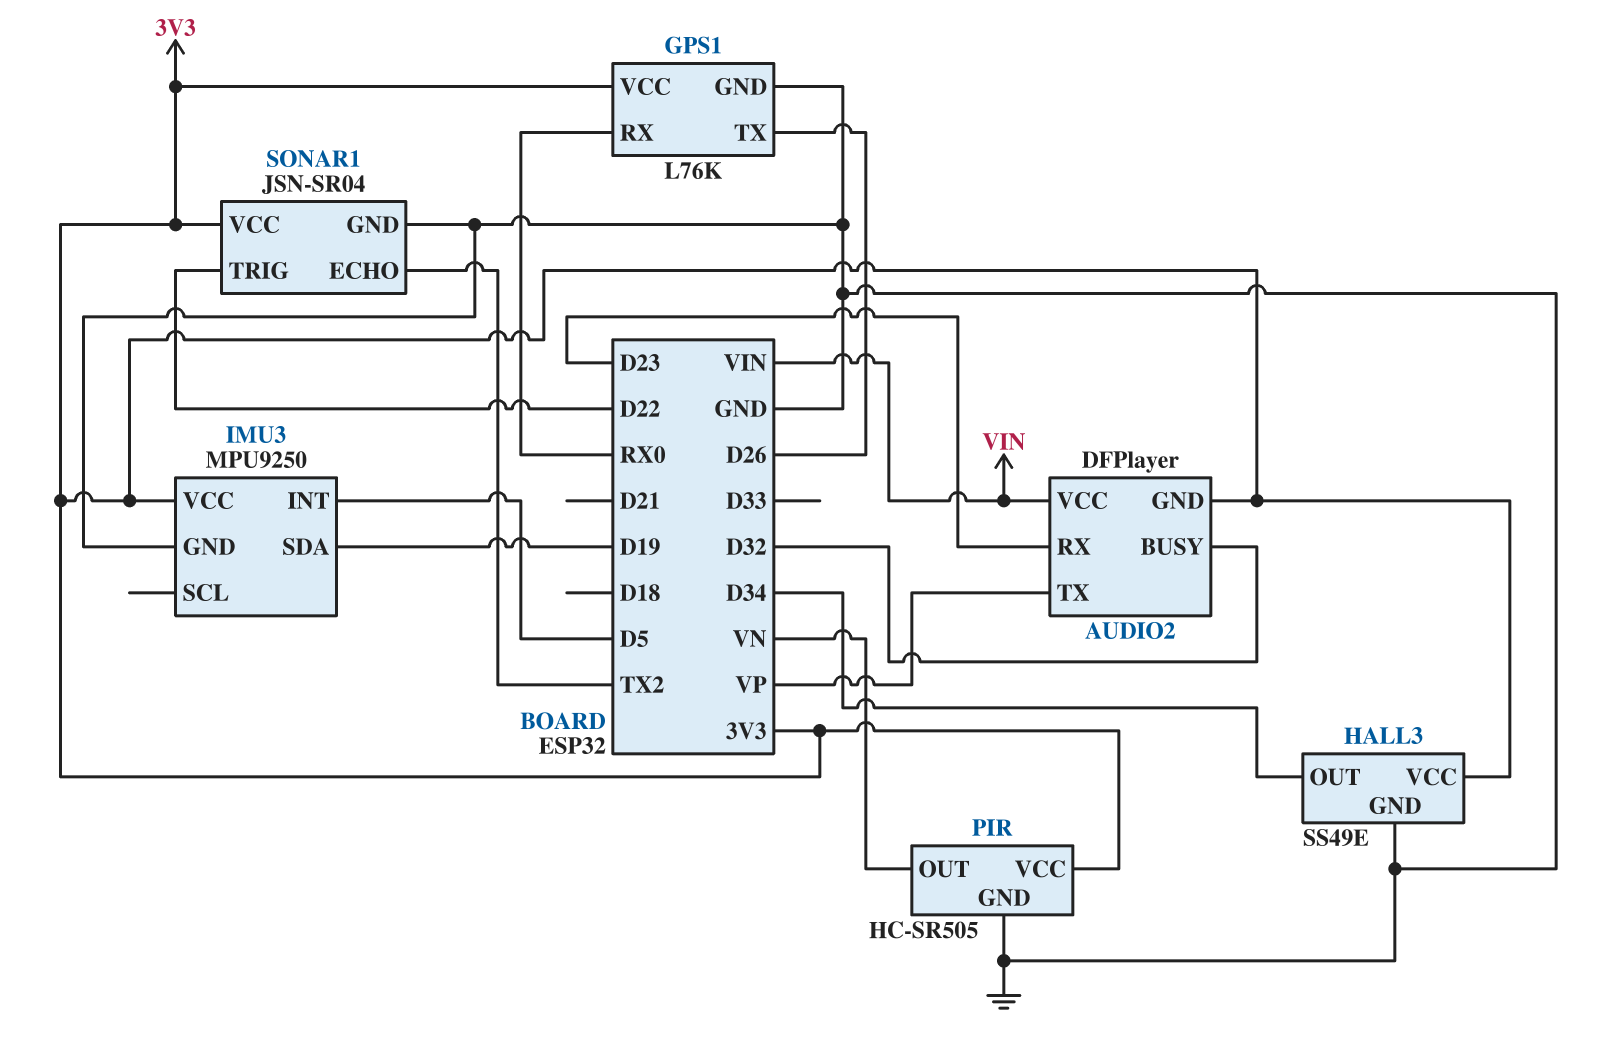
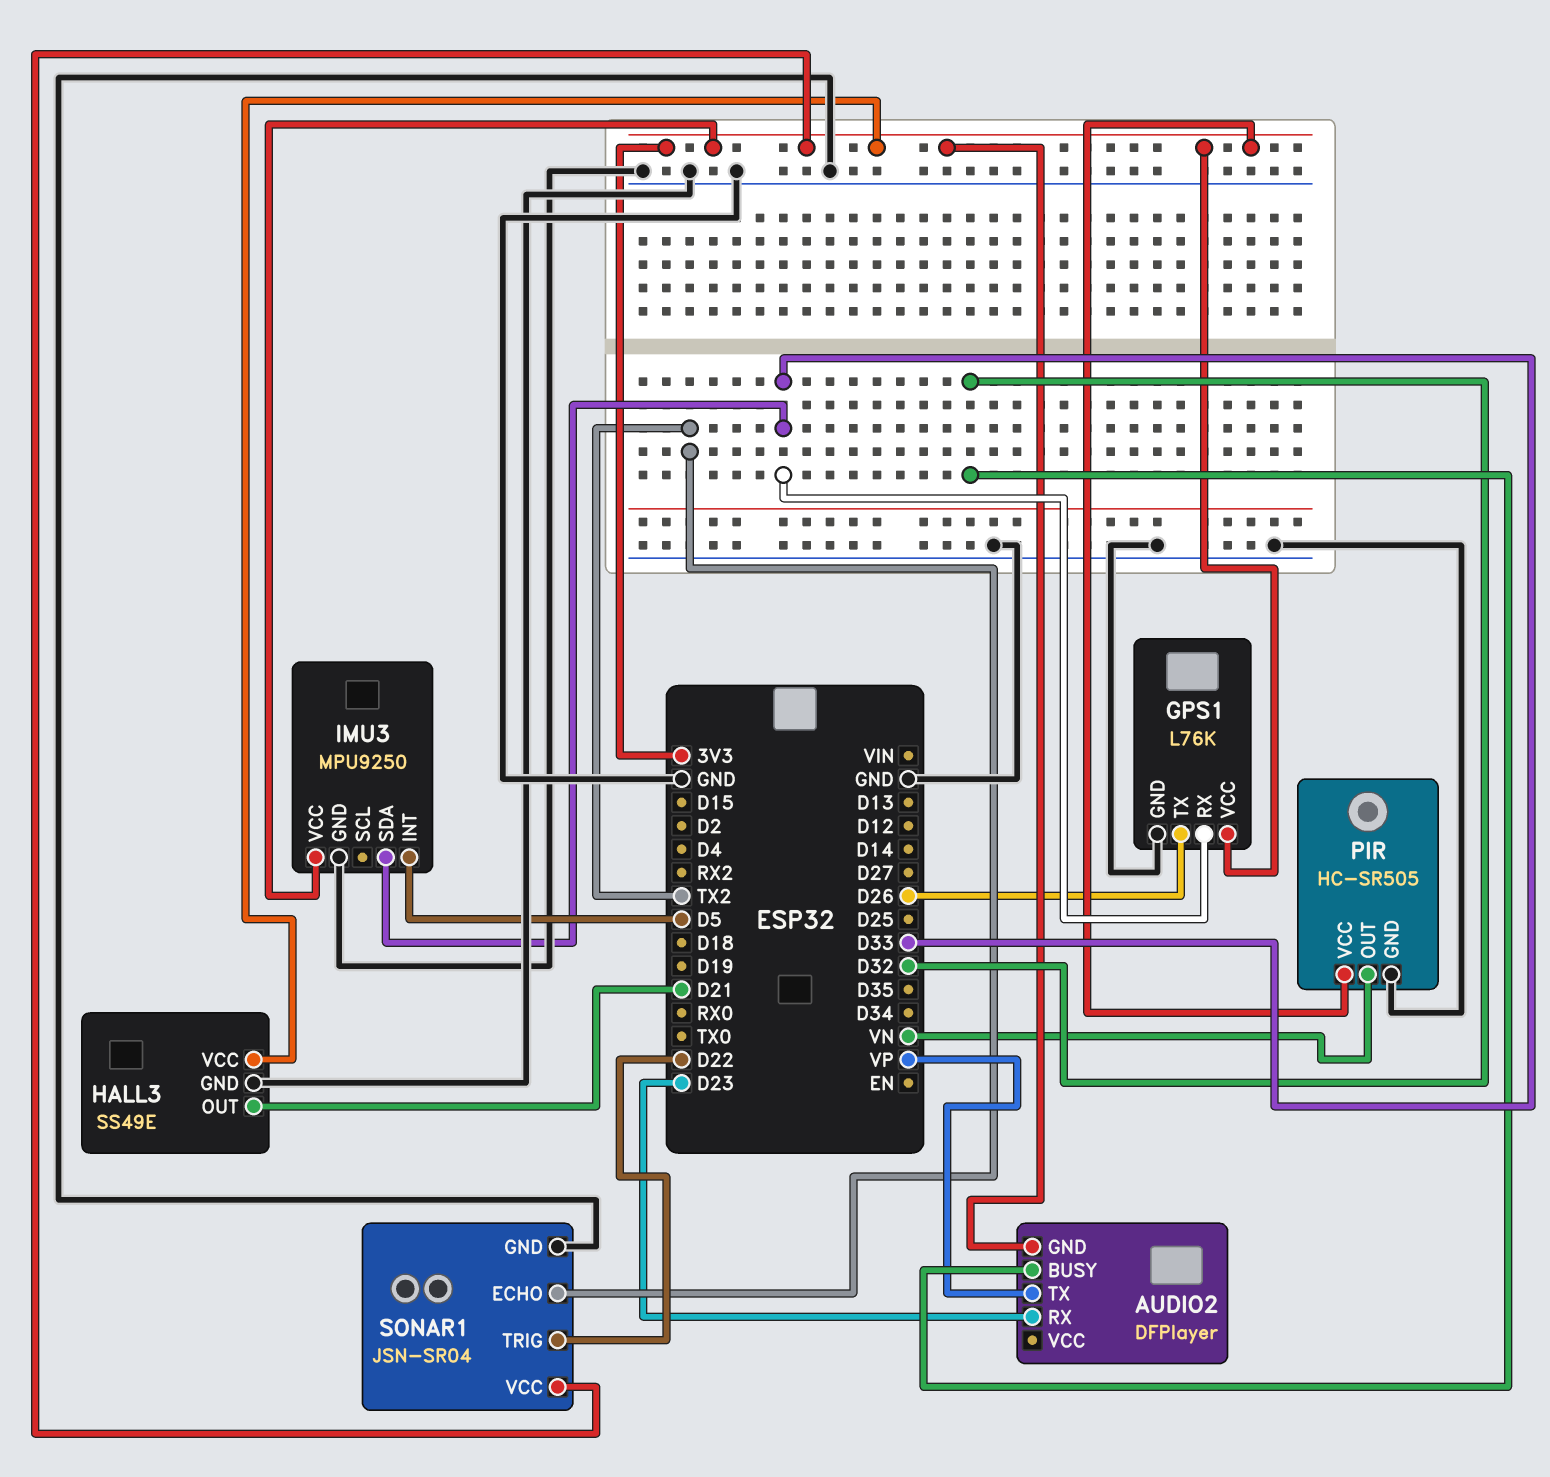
AUDIO2 pin VCC: VIN -> none
GPS1 pin RX: RX0 -> D33
HALL3 pin OUT: D34 -> D21
IMU3 pin SDA: D19 -> D33

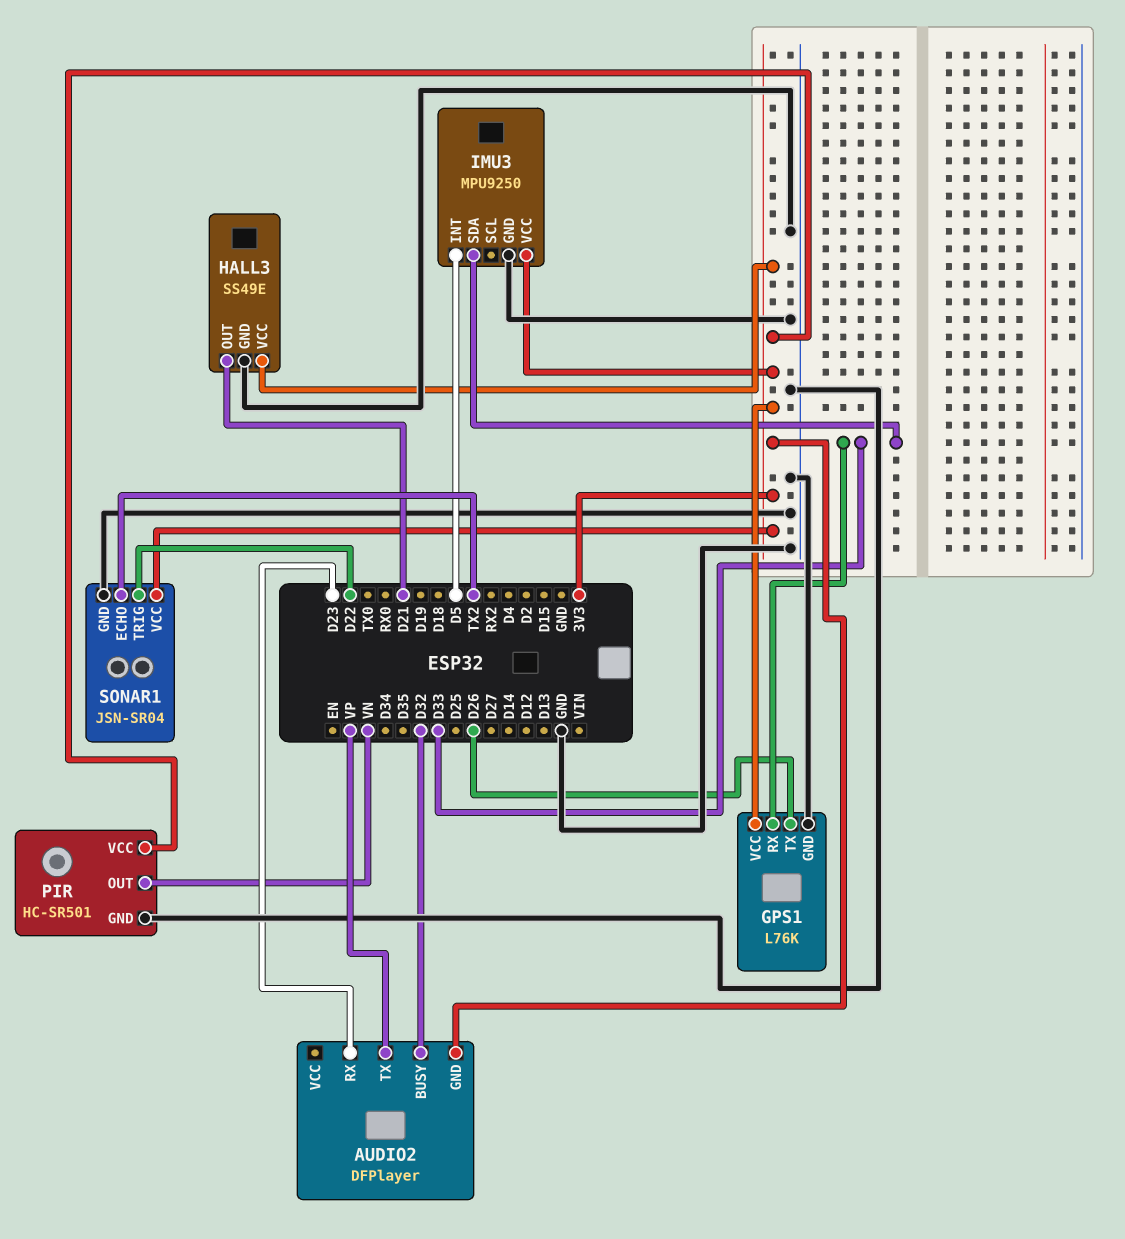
PIR: HC-SR505 -> HC-SR501

